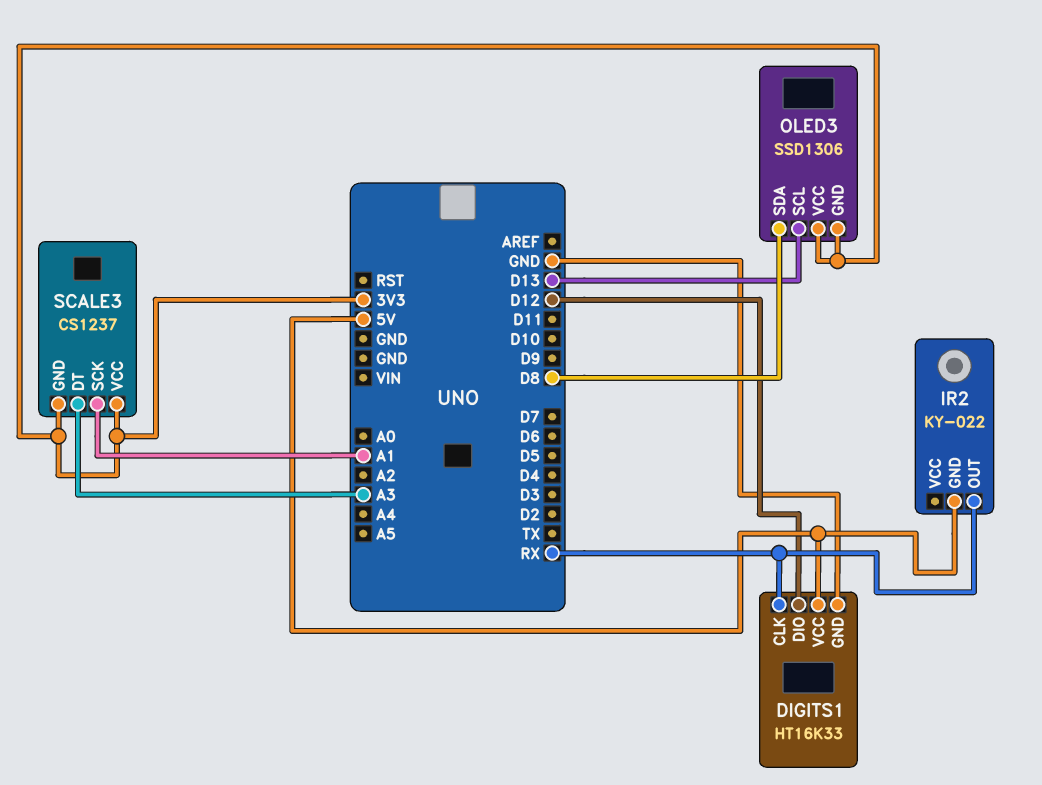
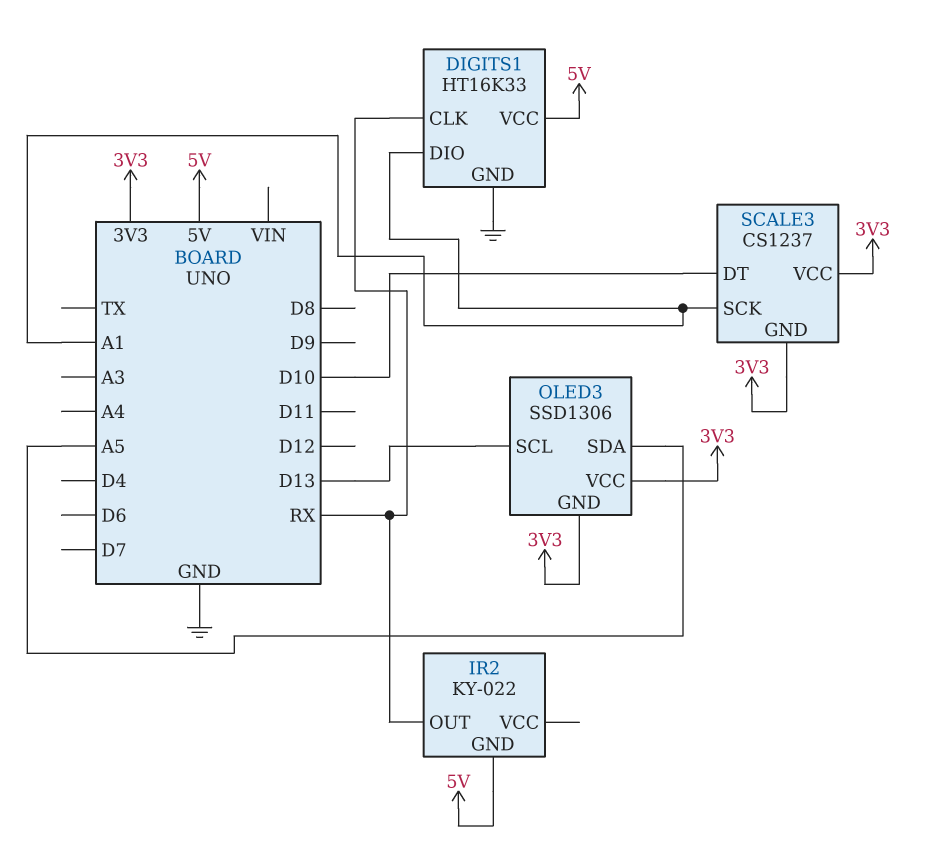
DIGITS1 pin DIO: D12 -> A1
OLED3 pin SDA: D8 -> A5
SCALE3 pin DT: A3 -> D10

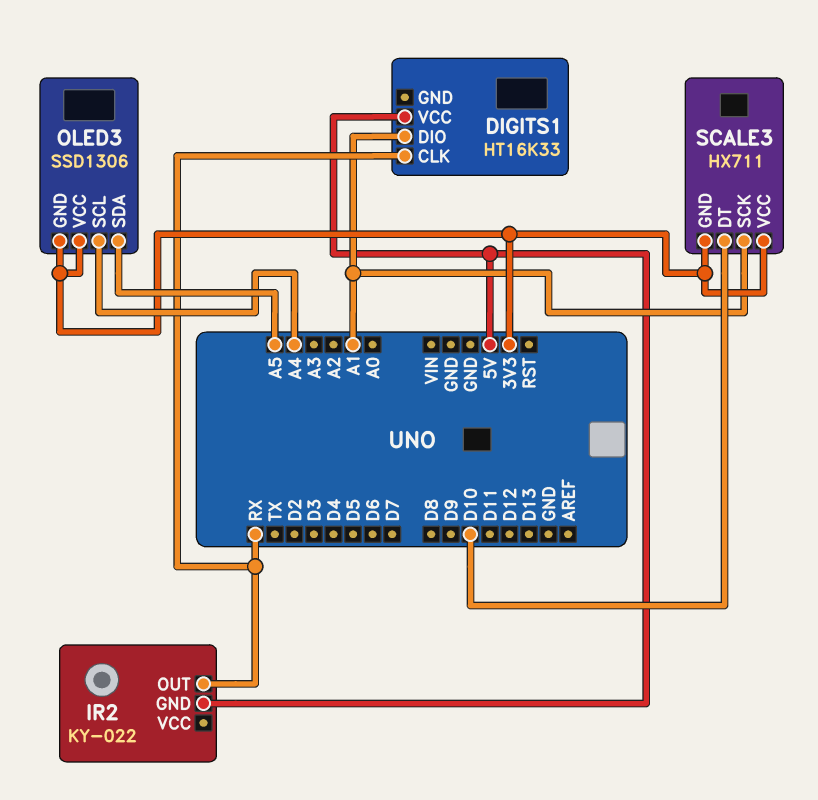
DIGITS1 pin GND: GND -> none
OLED3 pin SCL: D13 -> A4
SCALE3: CS1237 -> HX711

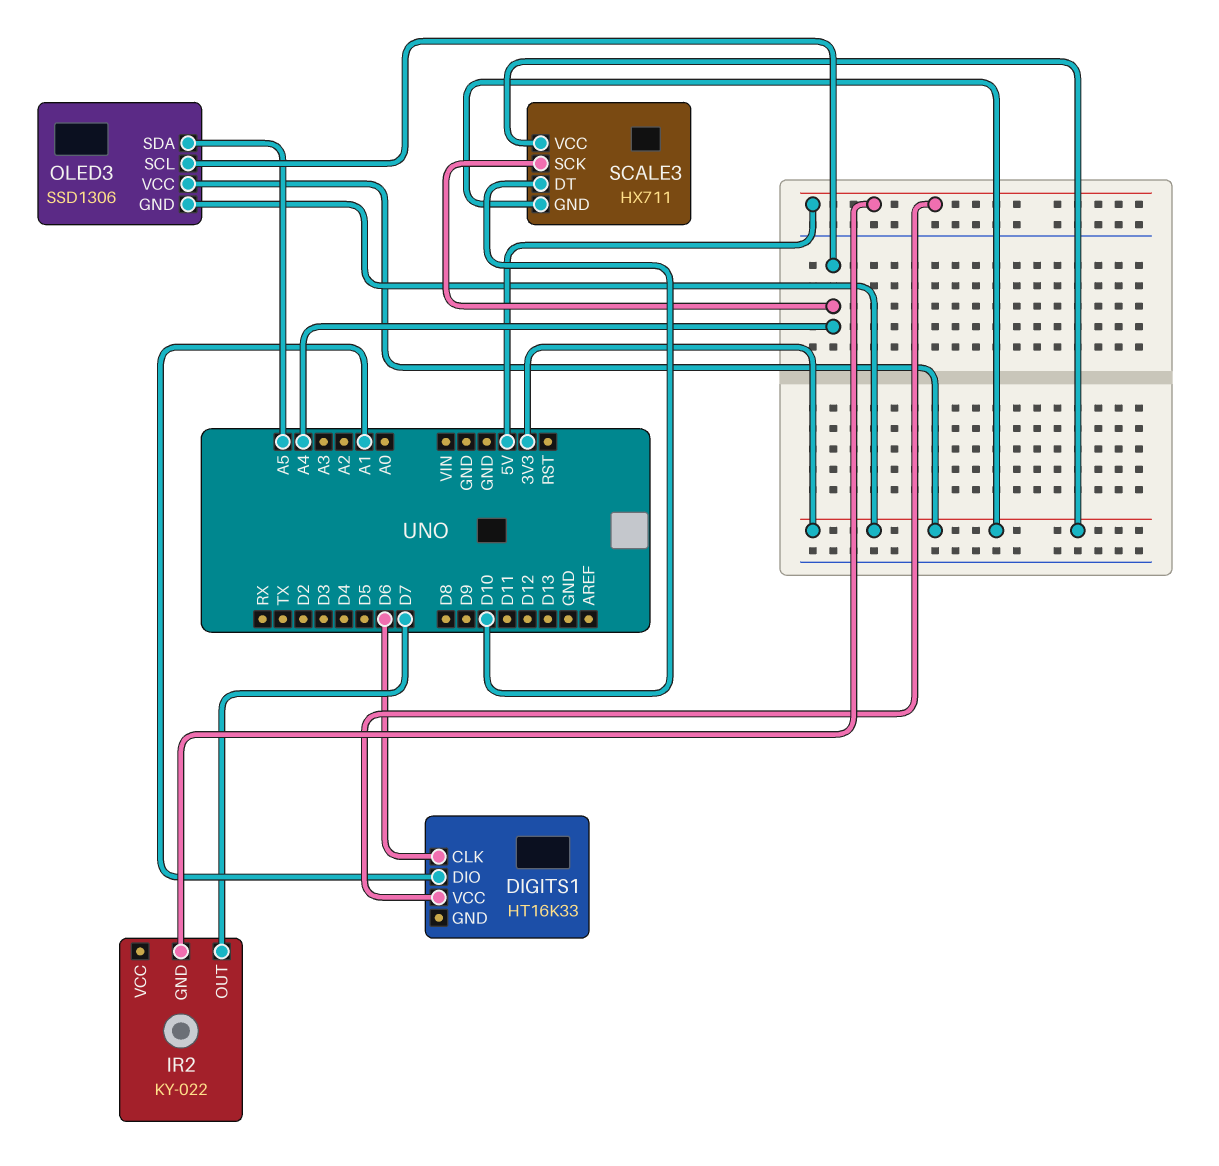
DIGITS1 pin CLK: RX -> D6
IR2 pin OUT: RX -> D7
SCALE3 pin SCK: A1 -> A4

